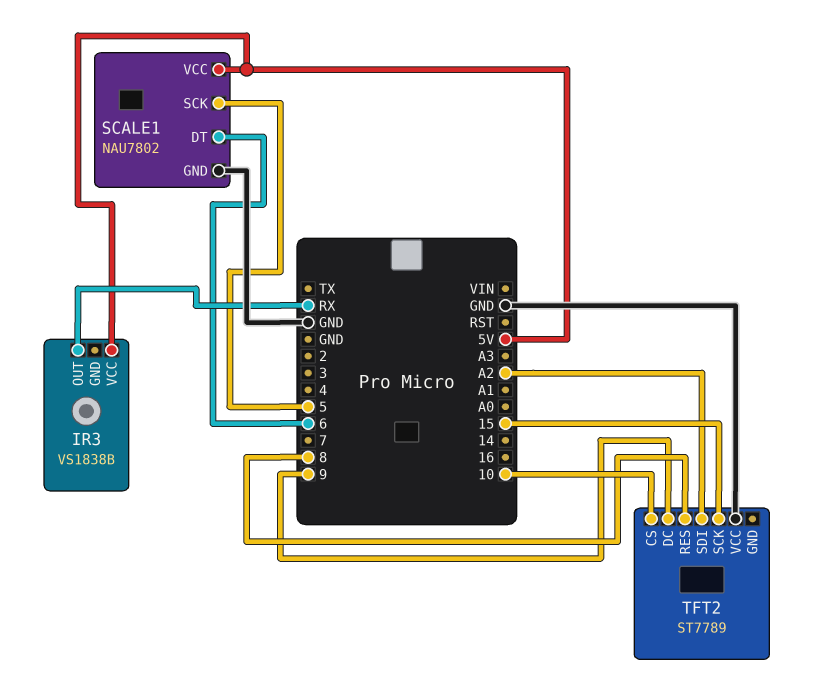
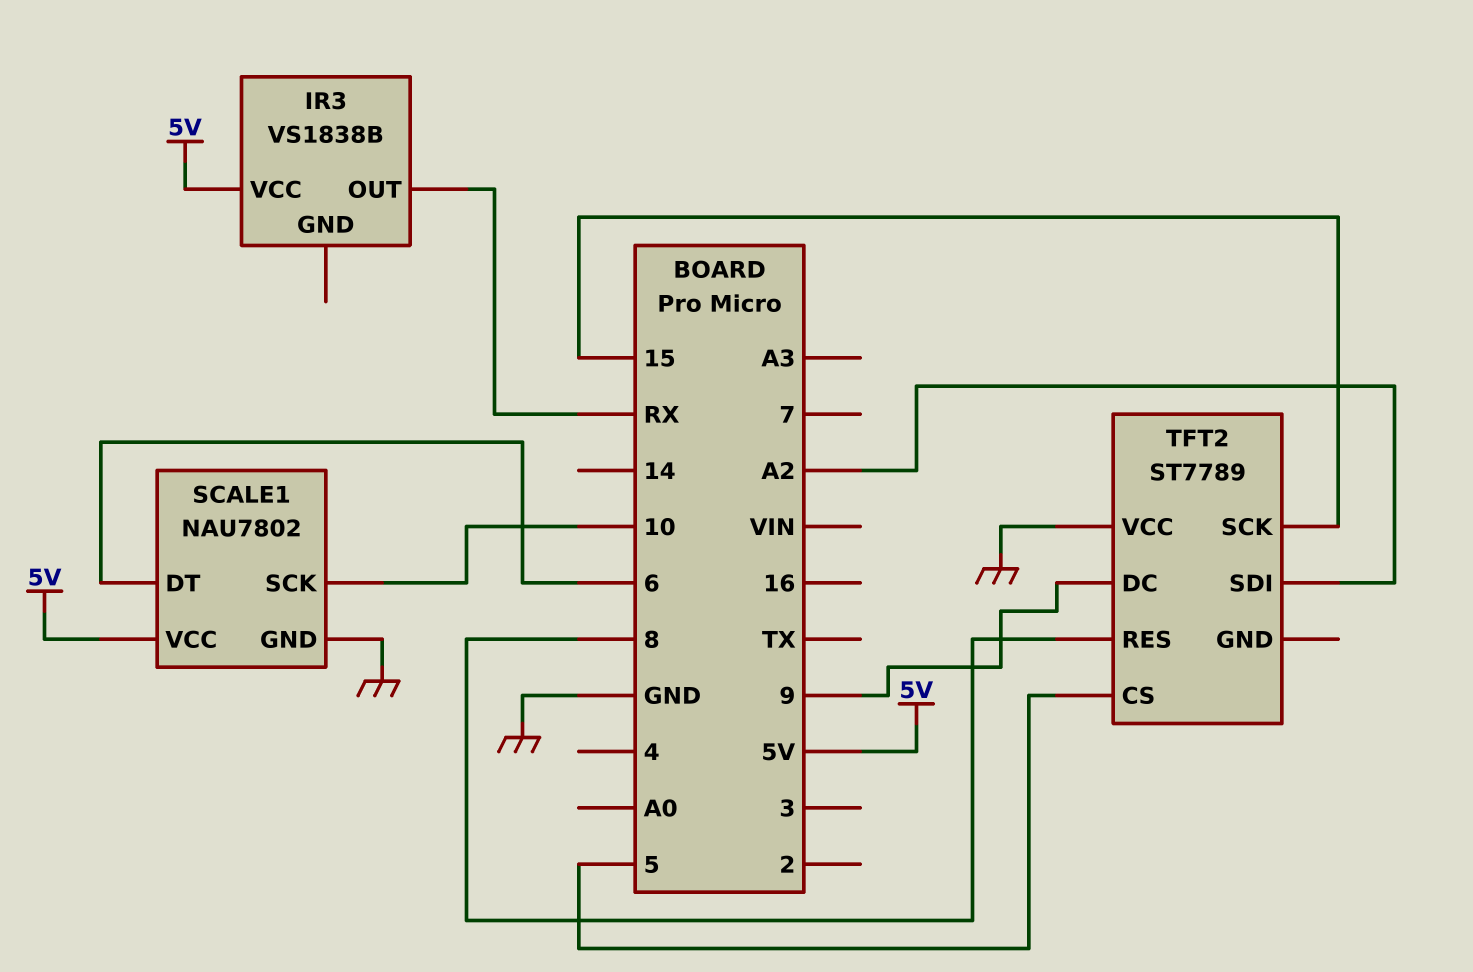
SCALE1 pin SCK: 5 -> 10
TFT2 pin CS: 10 -> 5

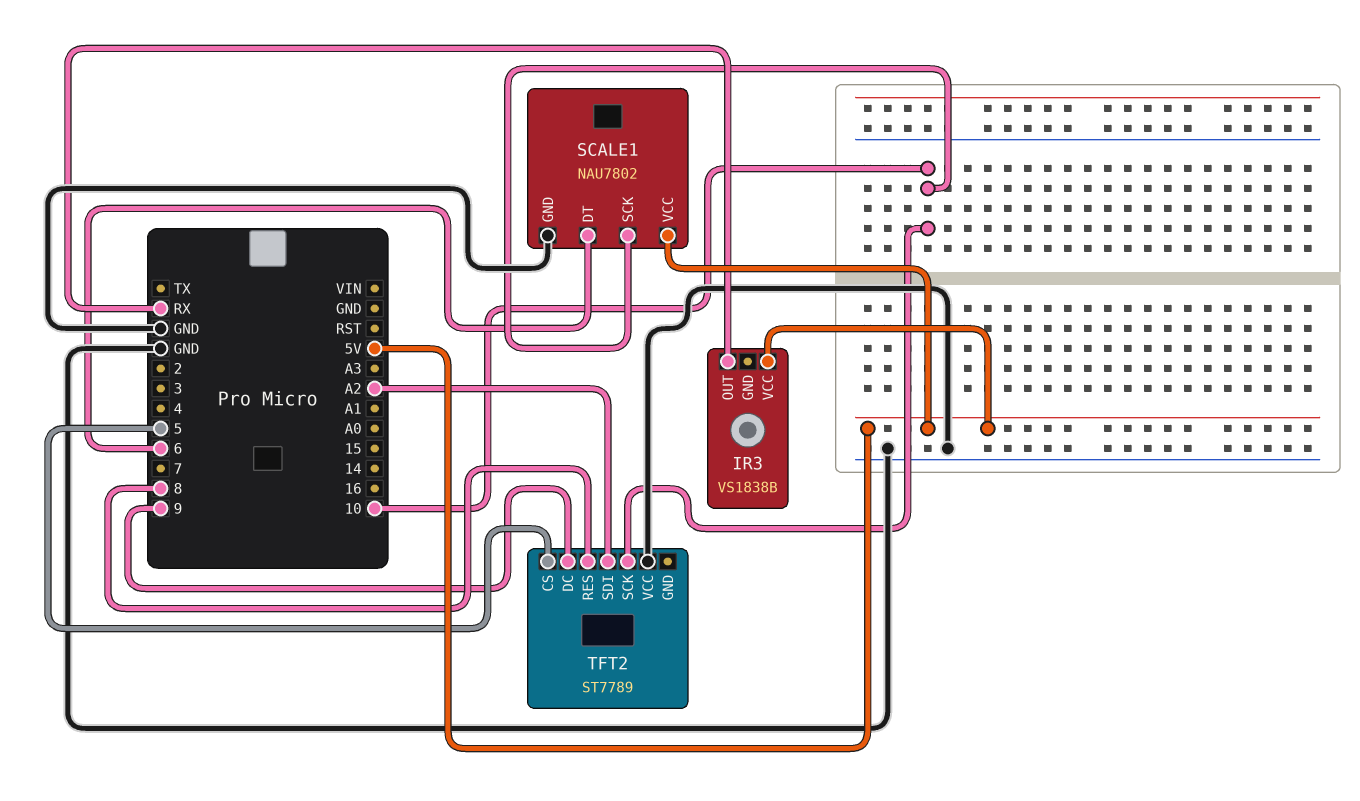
TFT2 pin SCK: 15 -> 10

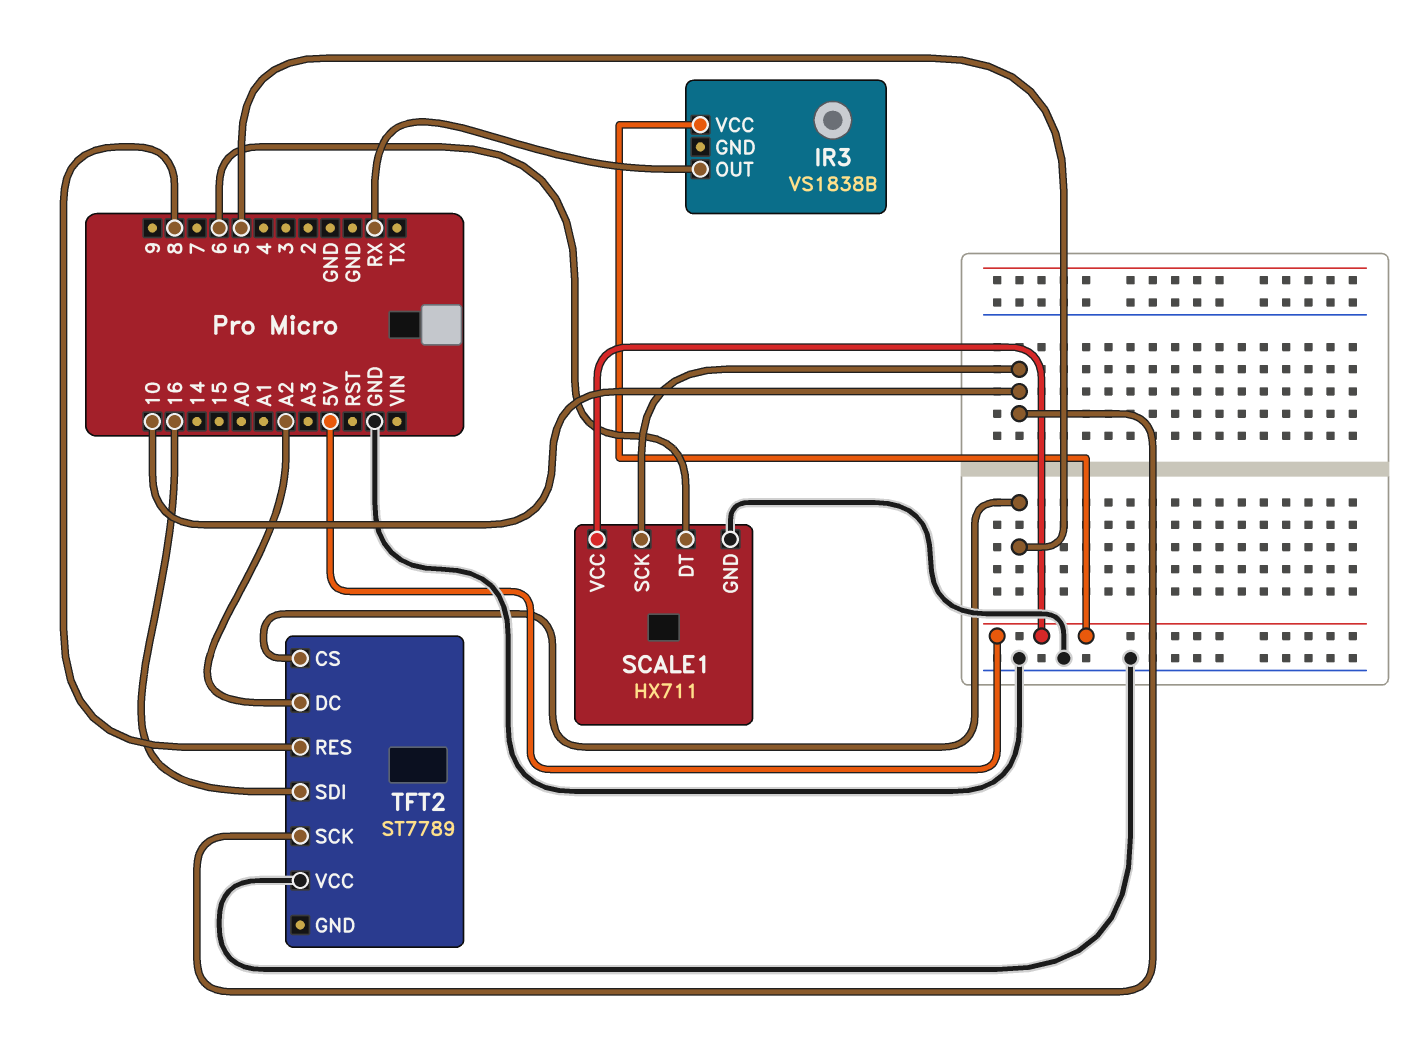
SCALE1: NAU7802 -> HX711
TFT2 pin DC: 9 -> A2
TFT2 pin SDI: A2 -> 16

